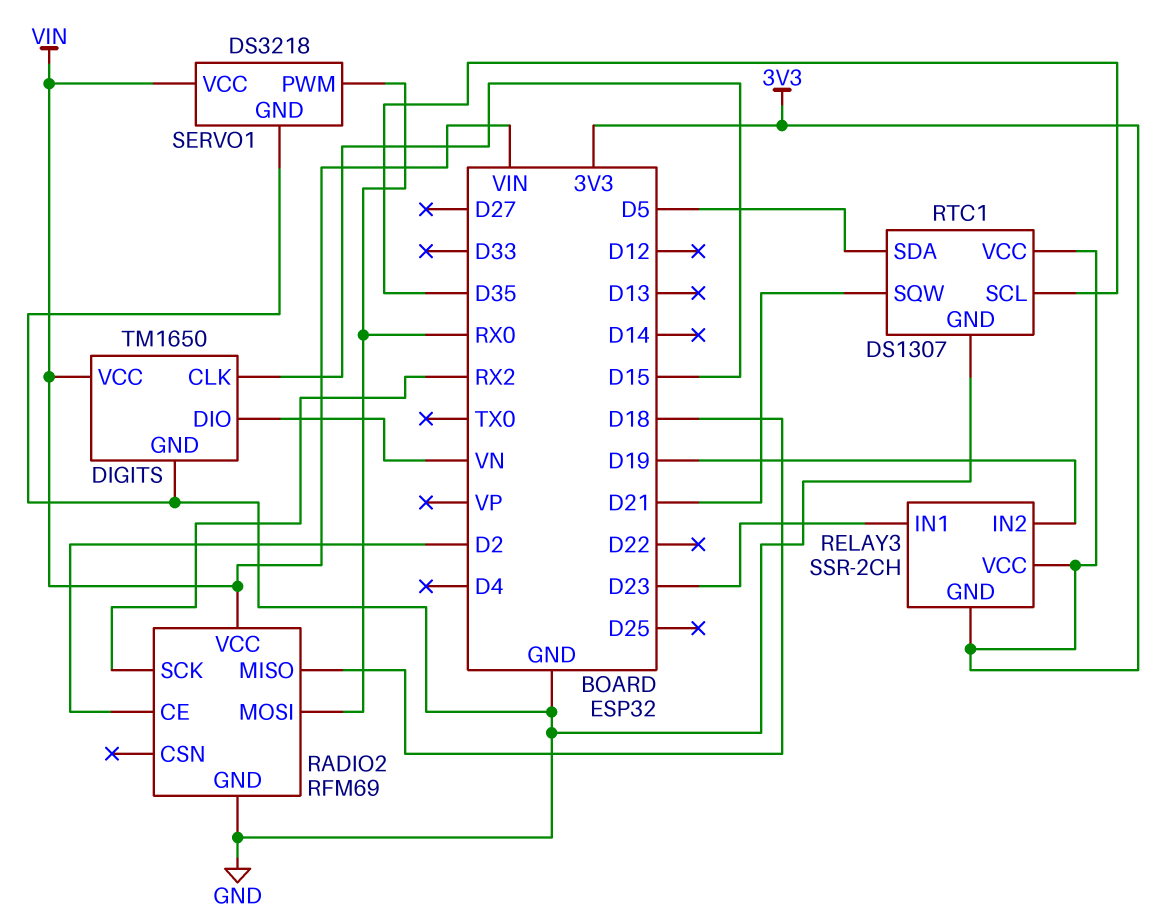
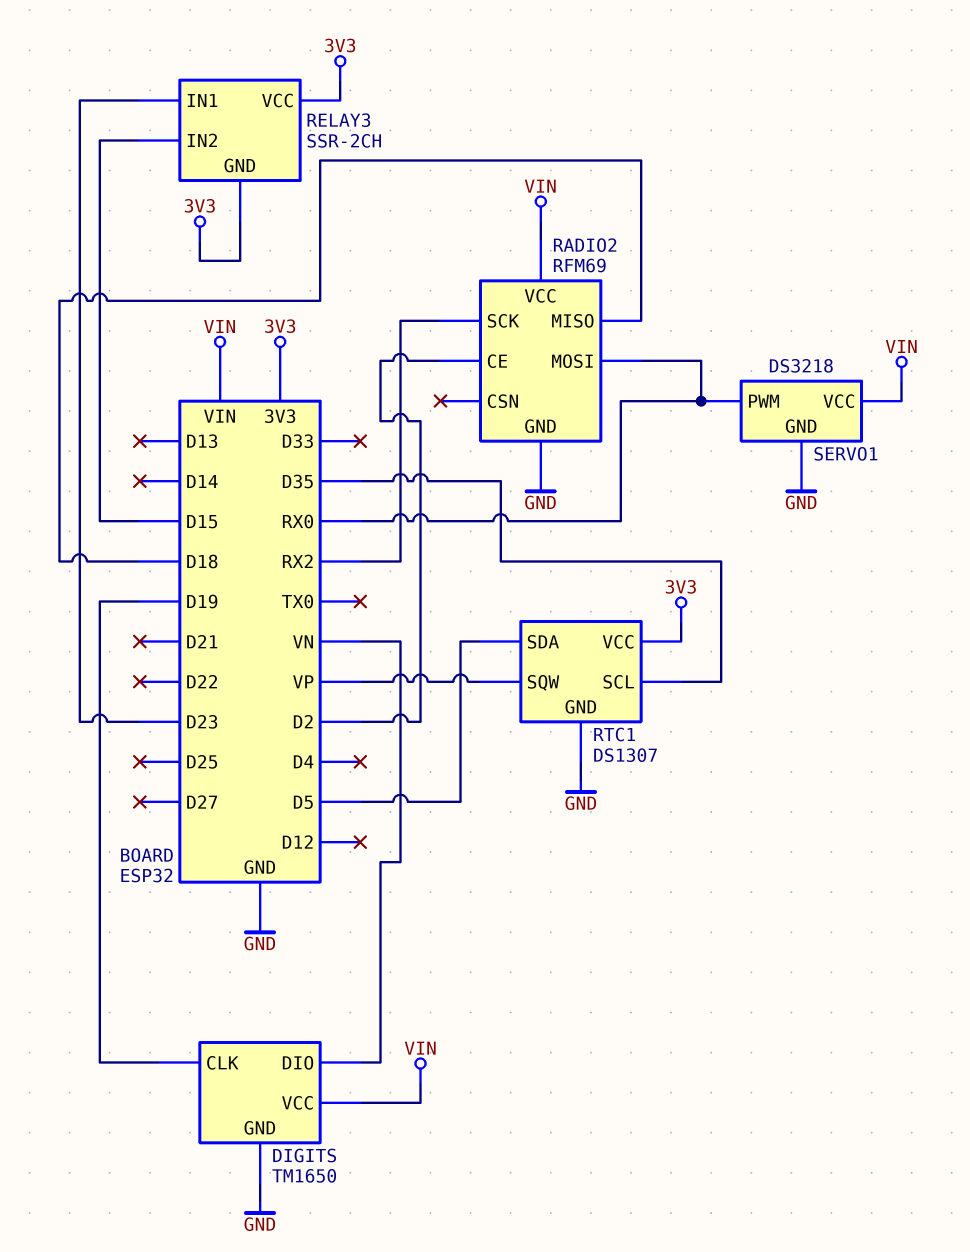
DIGITS pin CLK: D15 -> D19
RELAY3 pin IN2: D19 -> D15
RTC1 pin SQW: D21 -> VP

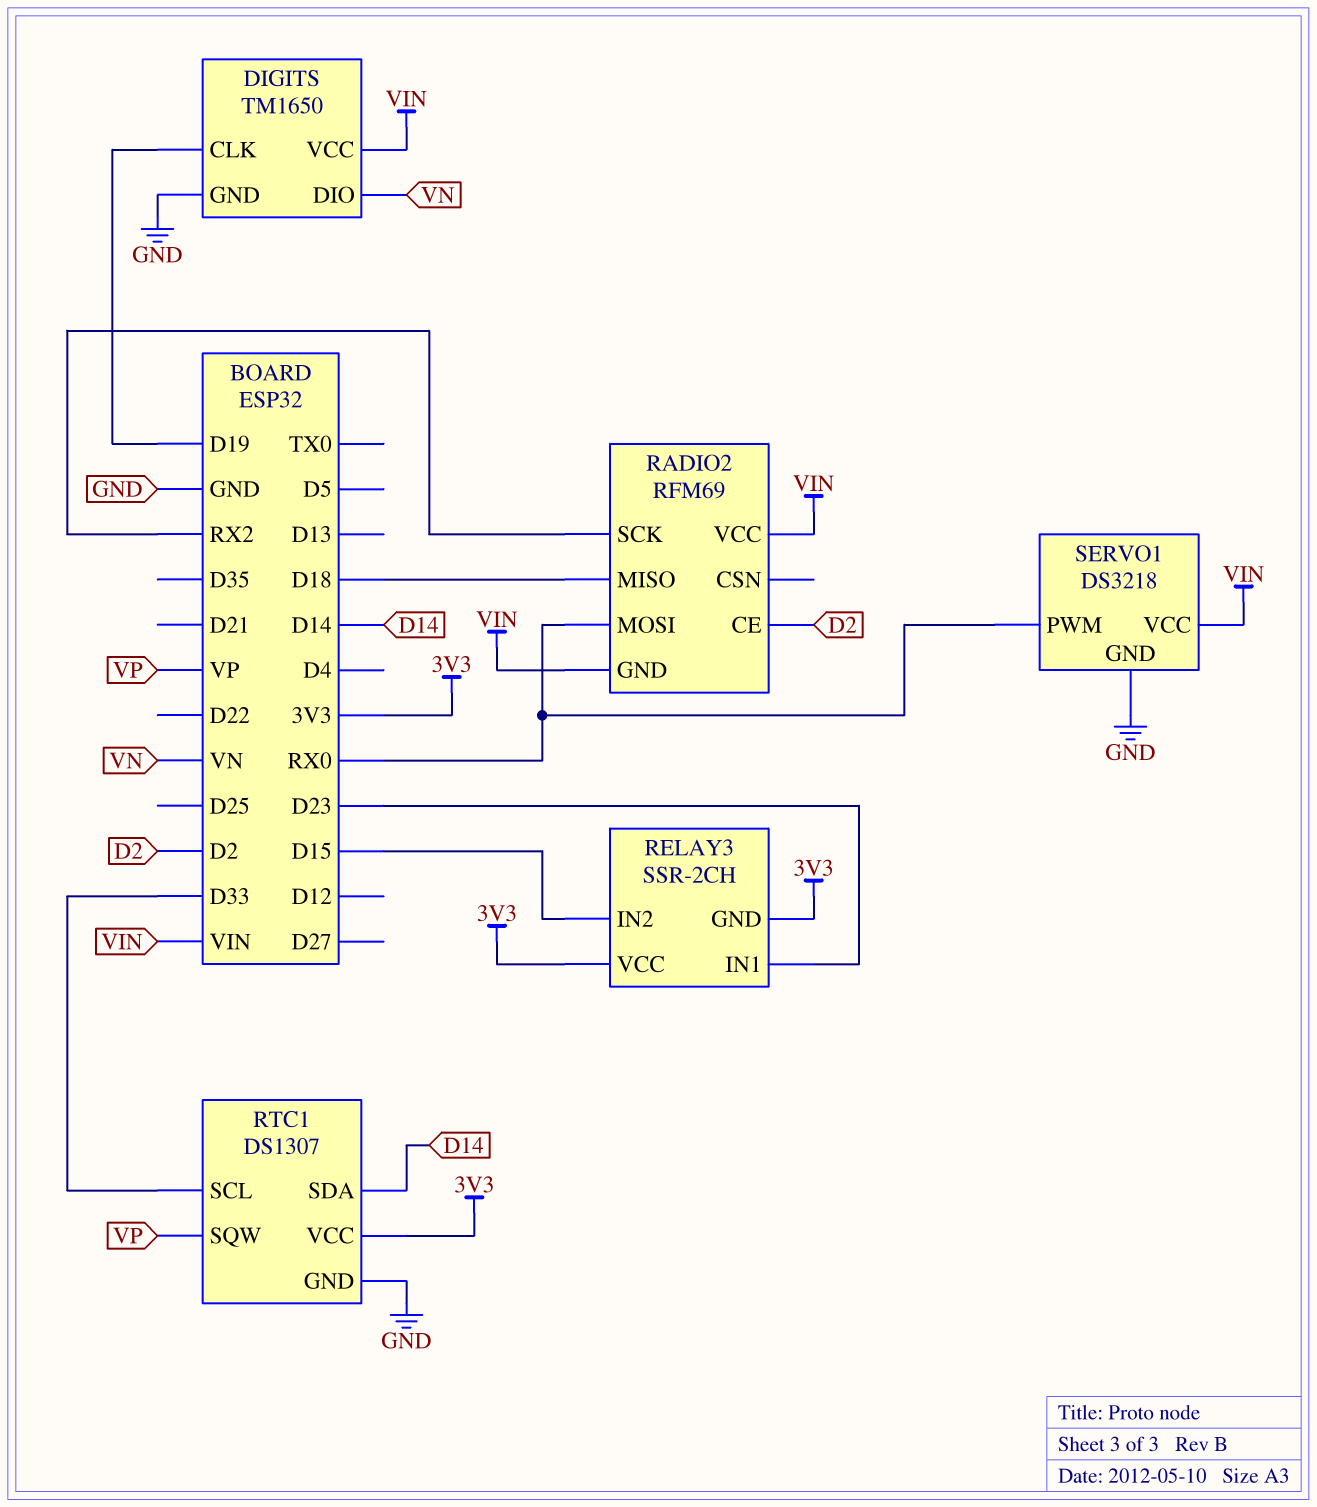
RADIO2 pin GND: GND -> VIN
RTC1 pin SCL: D35 -> D33
RTC1 pin SDA: D5 -> D14

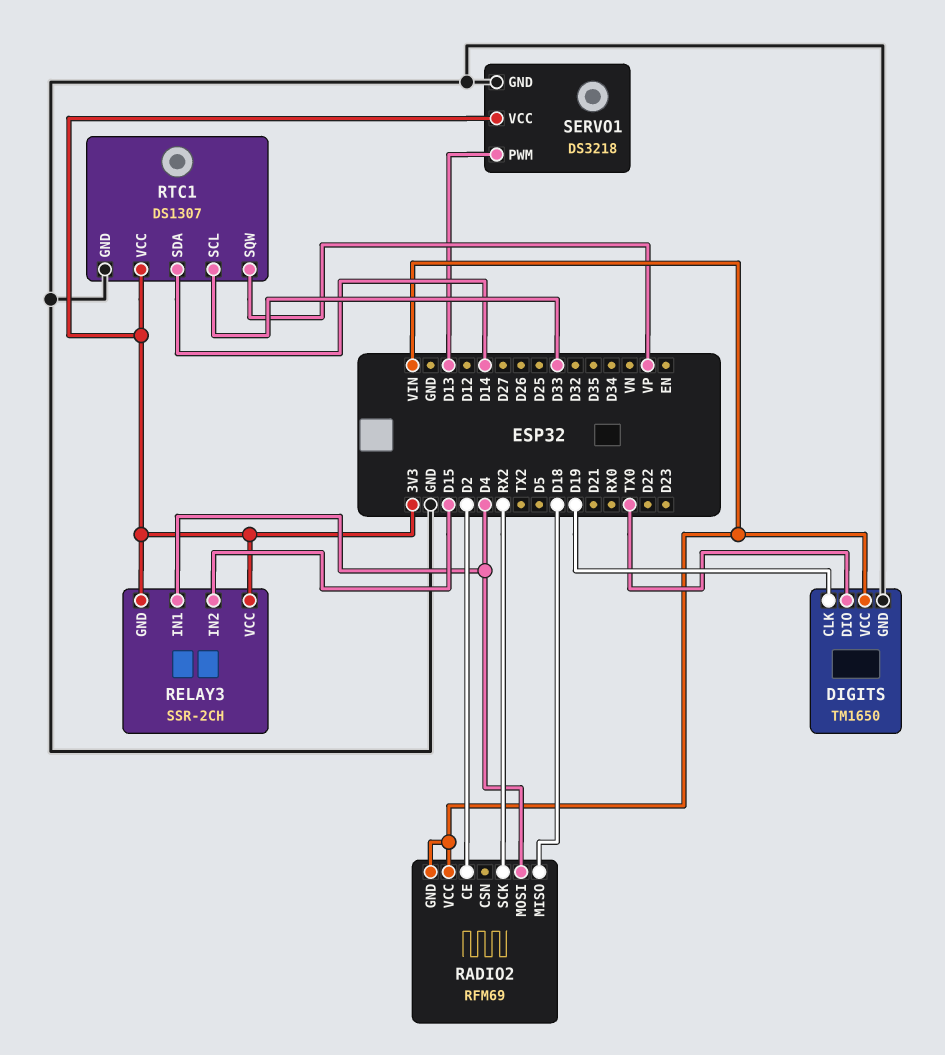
DIGITS pin DIO: VN -> TX0
RADIO2 pin MOSI: RX0 -> D4
RELAY3 pin IN1: D23 -> D4
SERVO1 pin PWM: RX0 -> D13
SERVO1 pin VCC: VIN -> 3V3

